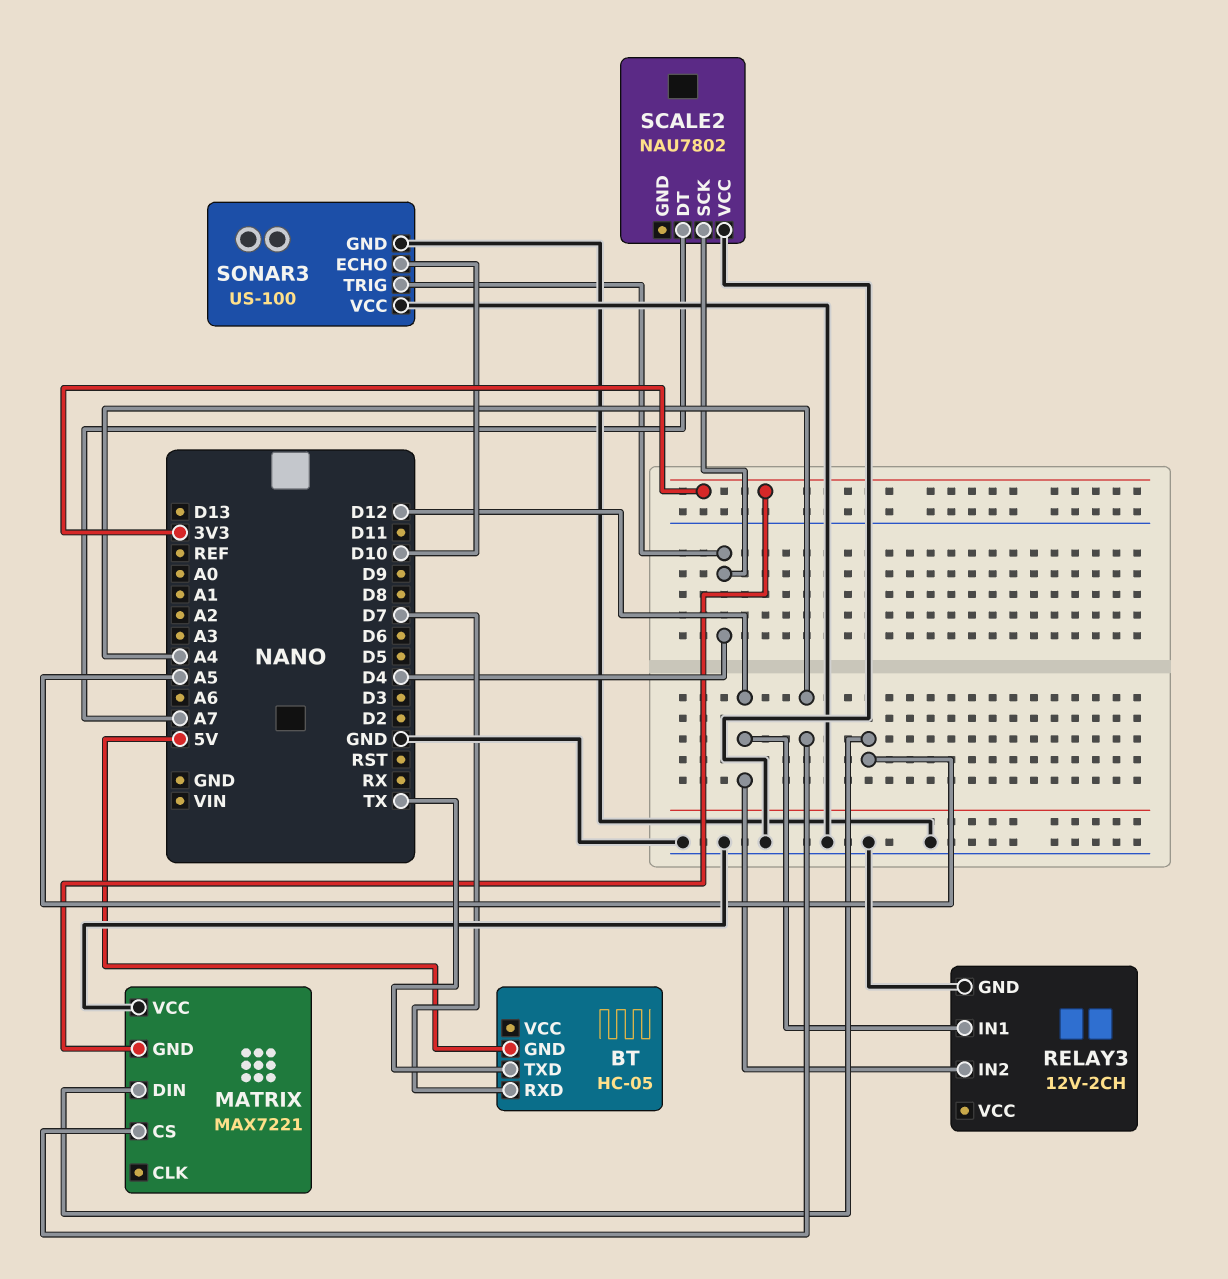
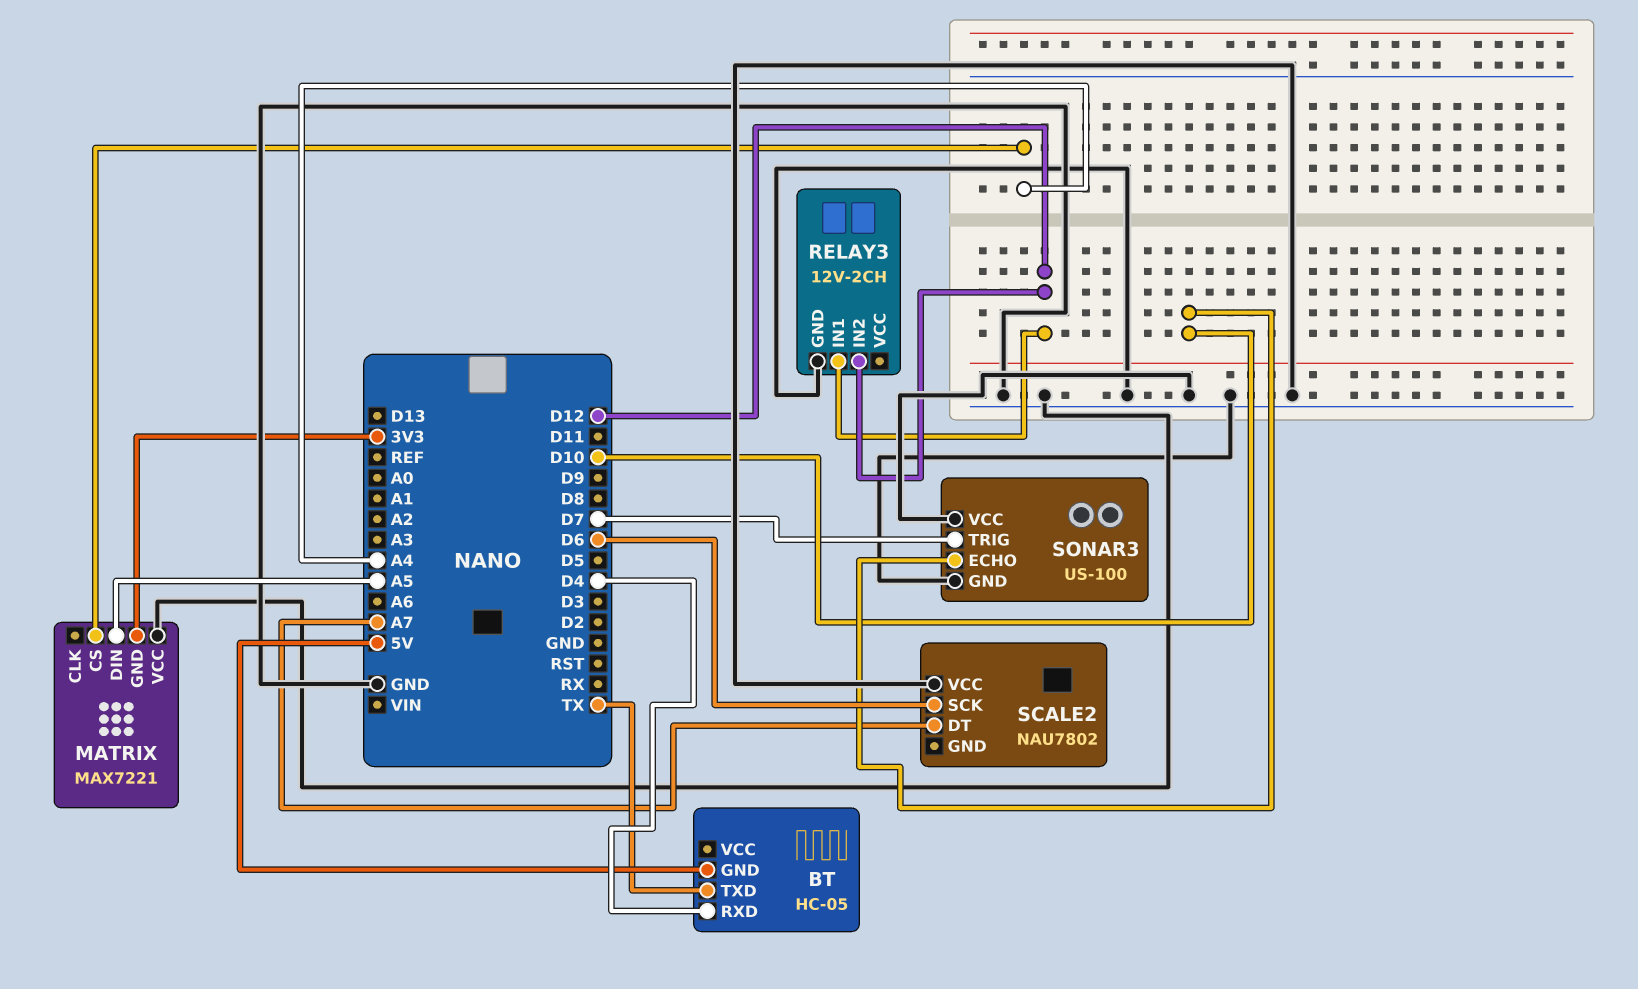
BT pin RXD: D7 -> D4
SCALE2 pin SCK: D4 -> D6
SONAR3 pin TRIG: D4 -> D7

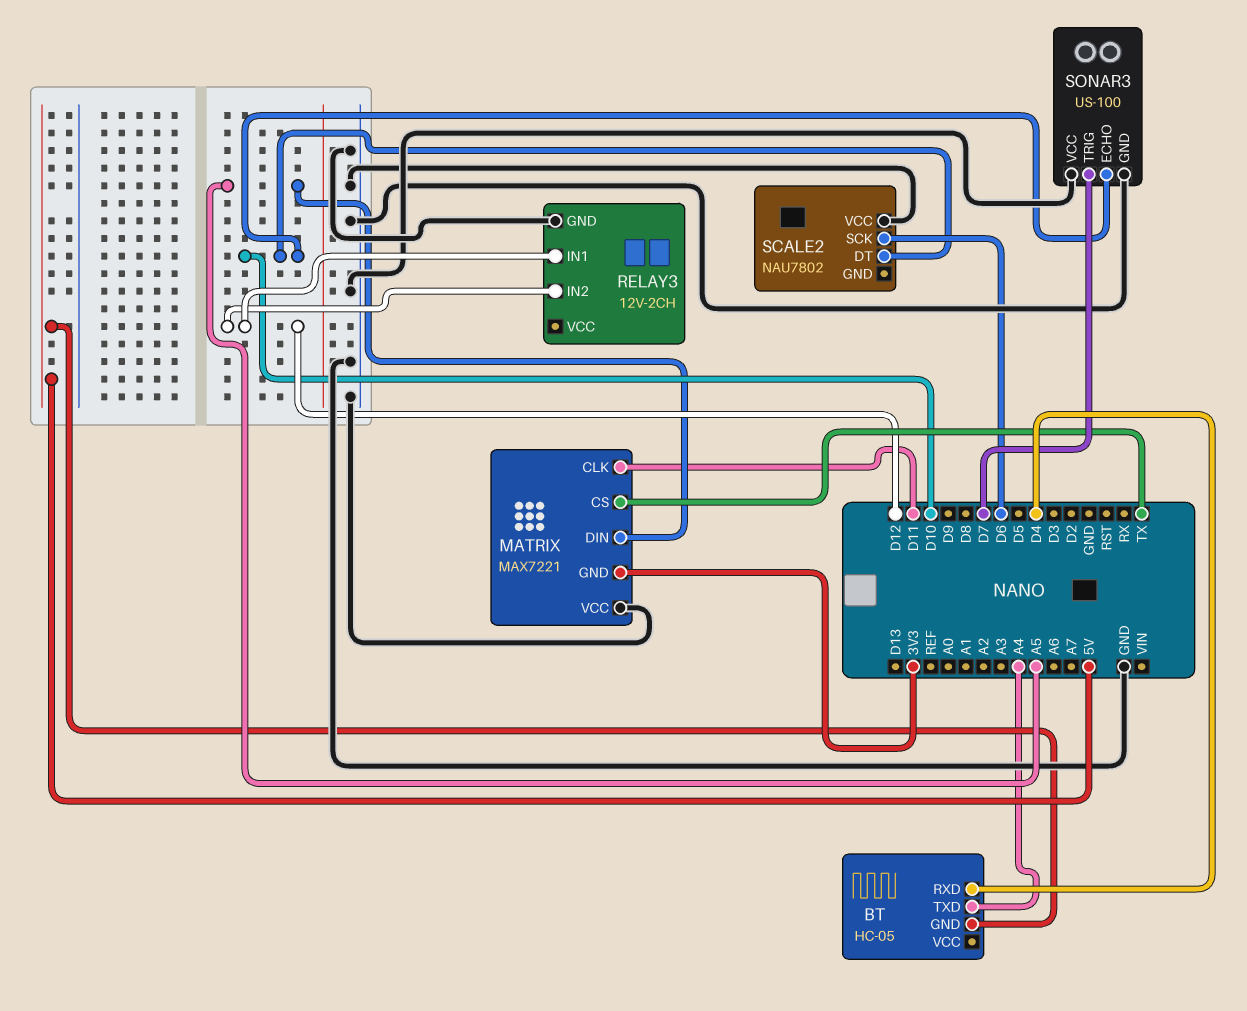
BT pin TXD: TX -> A4
MATRIX pin CLK: none -> D11
MATRIX pin CS: A4 -> TX
SCALE2 pin DT: A7 -> D10

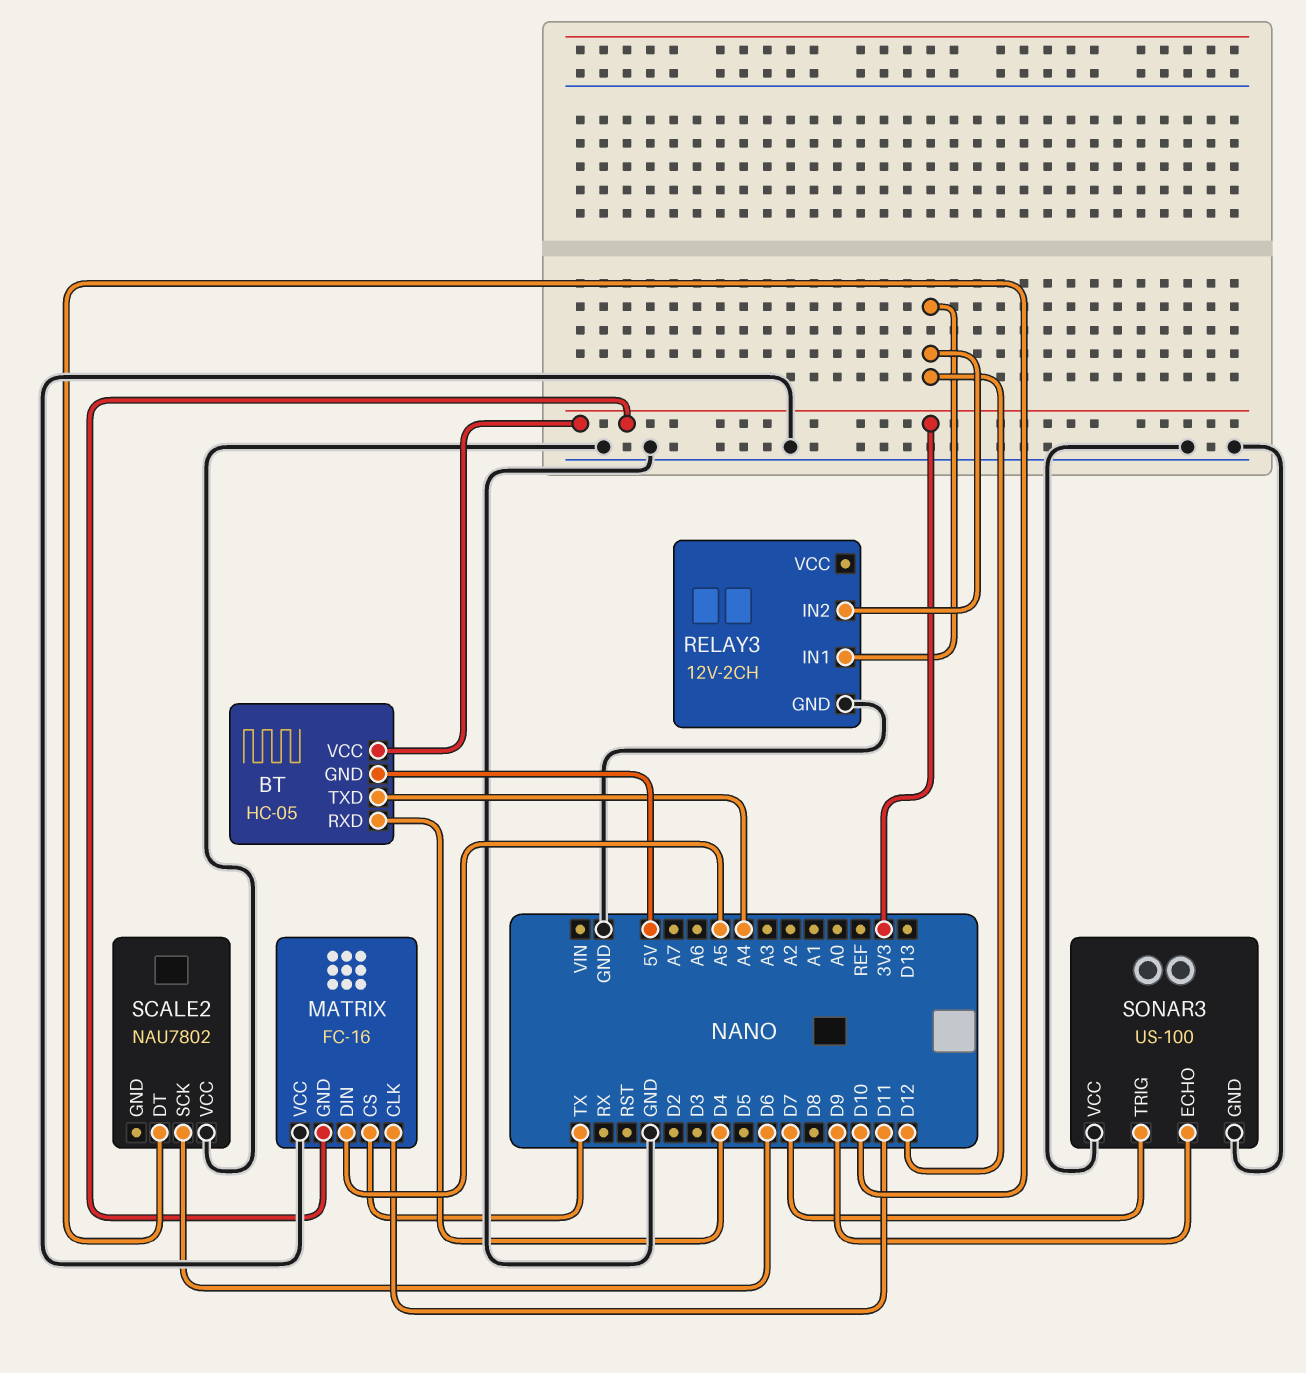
BT pin VCC: none -> 3V3
MATRIX: MAX7221 -> FC-16
SONAR3 pin ECHO: D10 -> D9

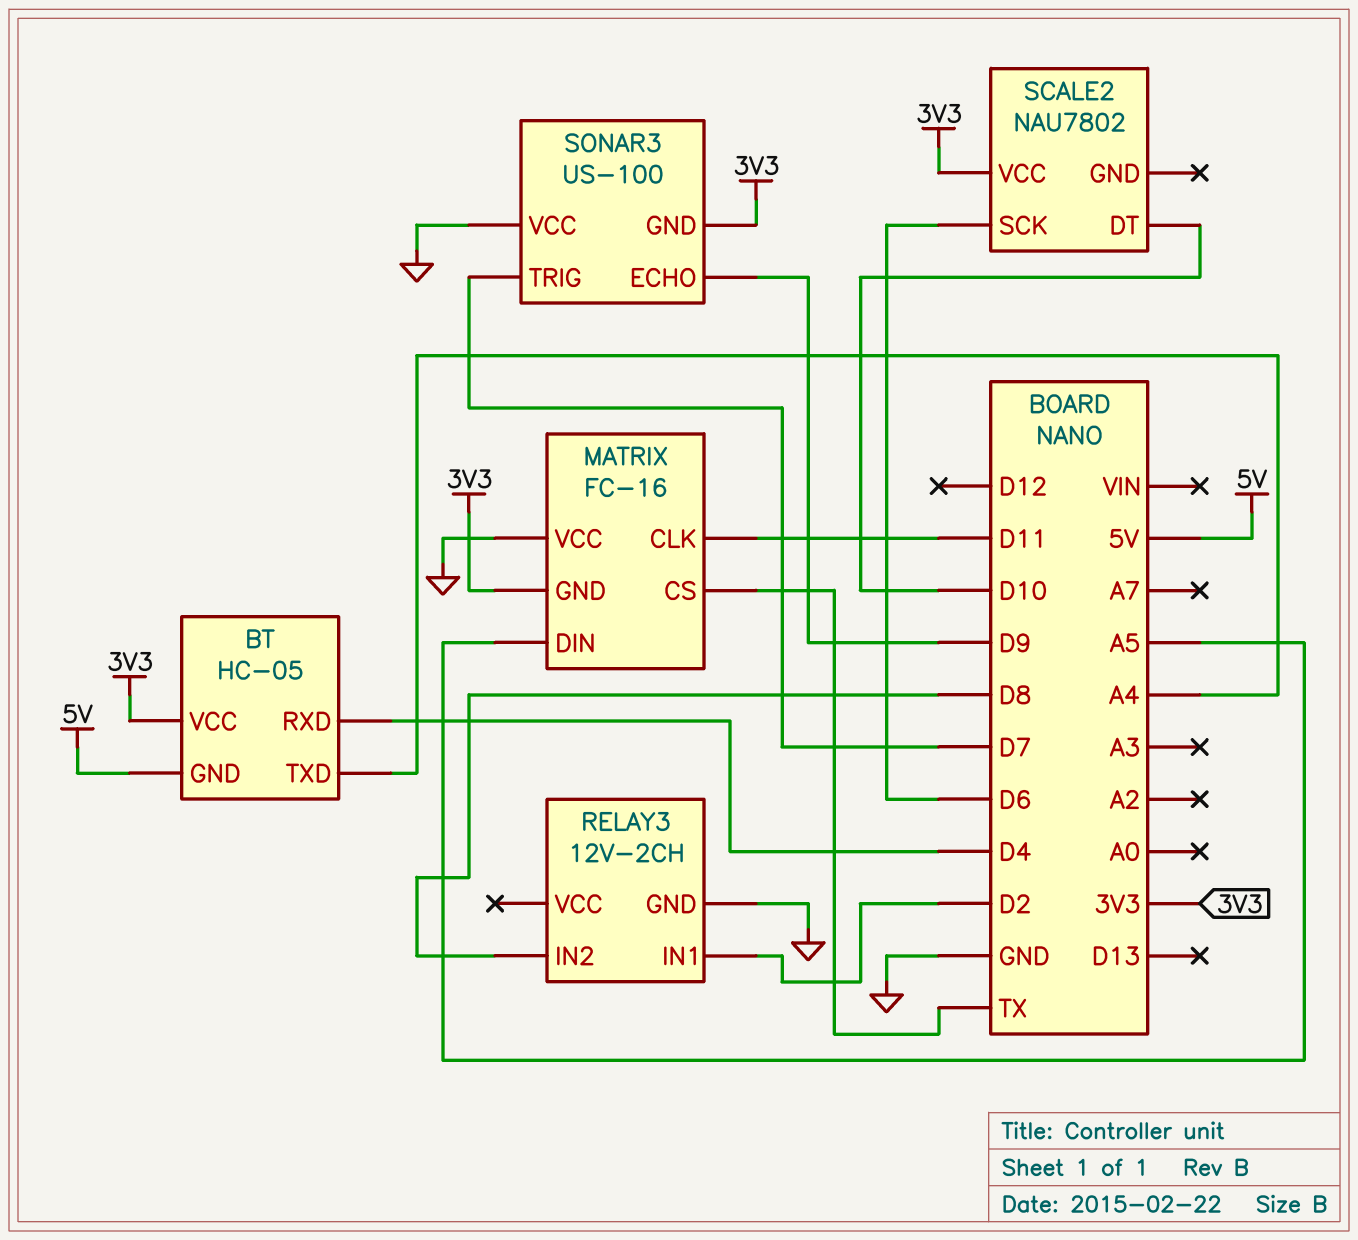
RELAY3 pin IN1: D12 -> D2
RELAY3 pin IN2: D12 -> D8
SCALE2 pin VCC: GND -> 3V3
SONAR3 pin GND: GND -> 3V3

